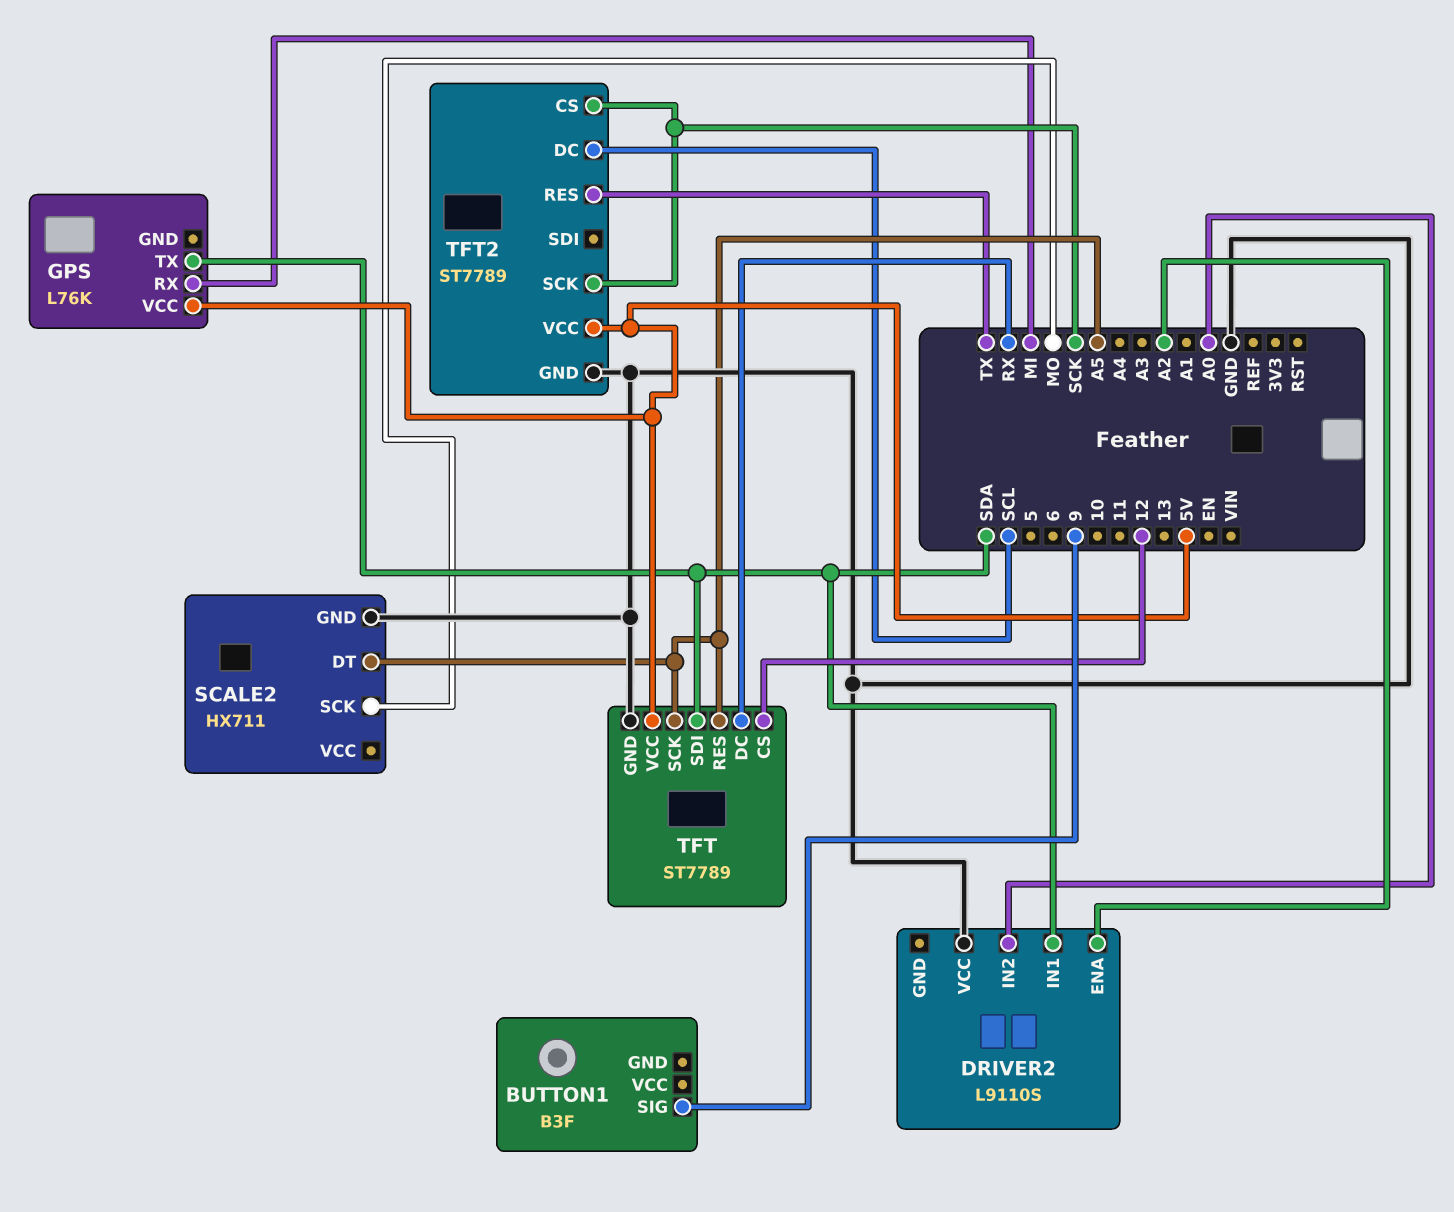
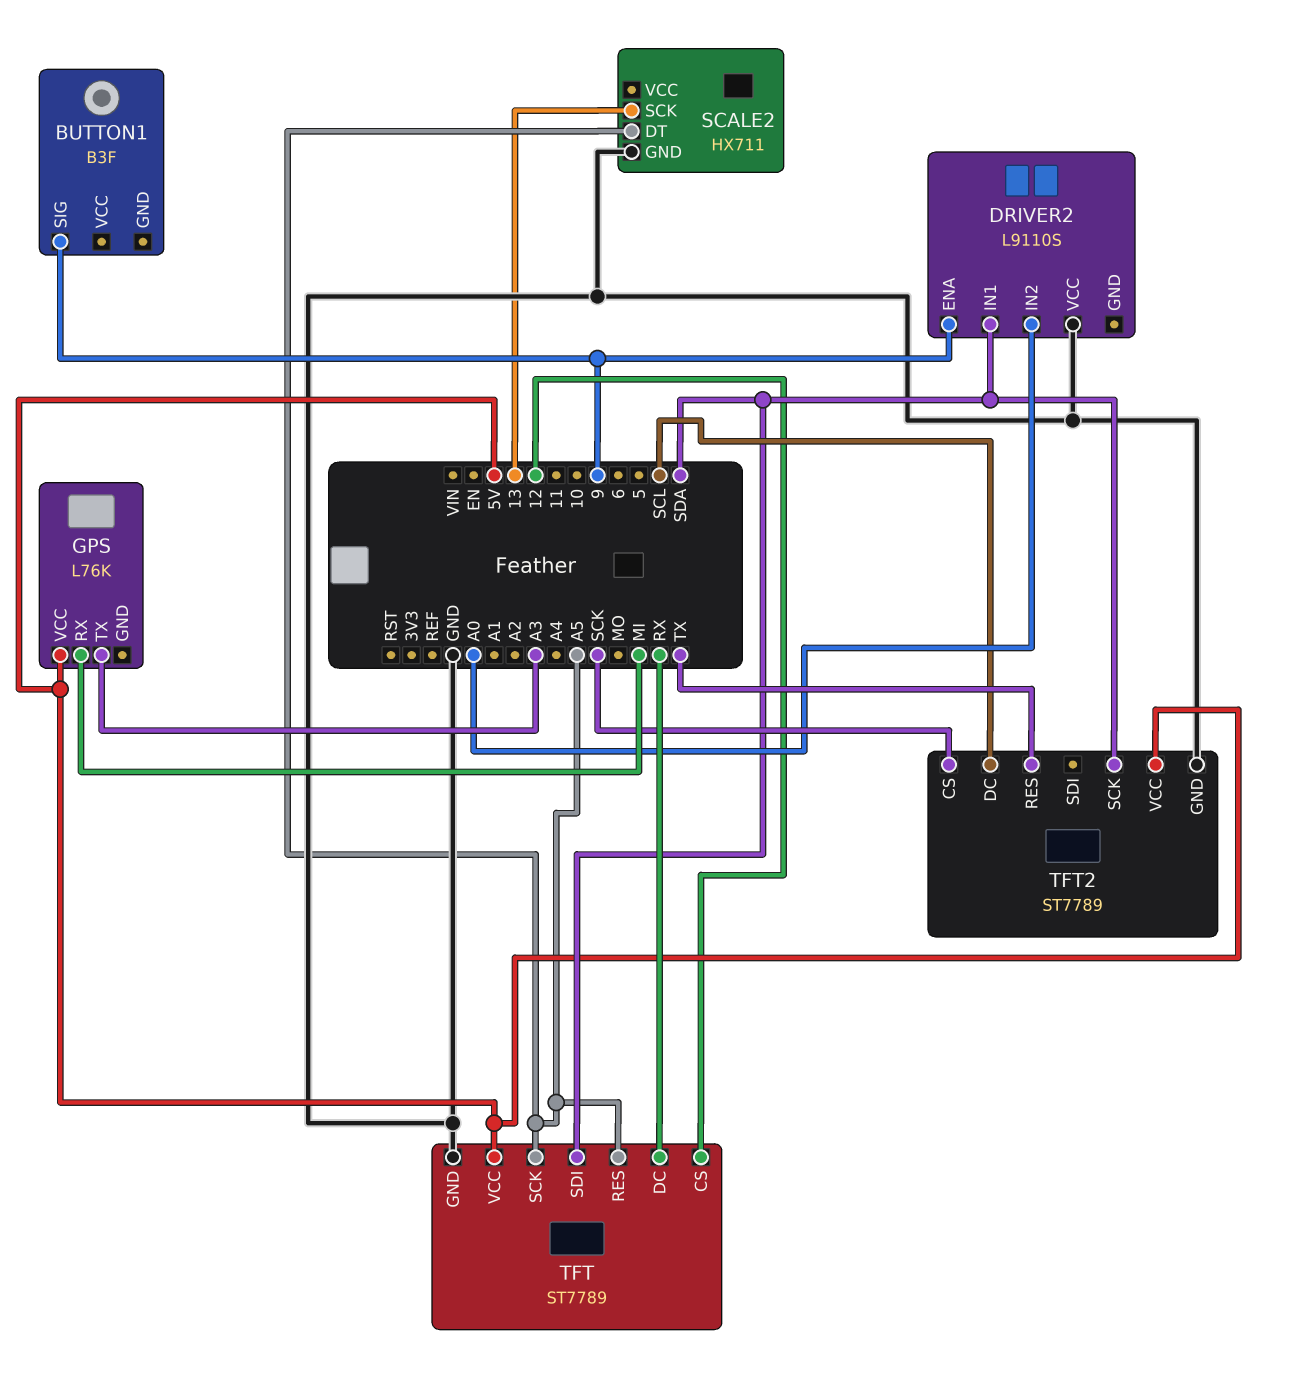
DRIVER2 pin ENA: A2 -> 9
GPS pin TX: SDA -> A3
SCALE2 pin SCK: MO -> 13
TFT2 pin SCK: SCK -> SDA

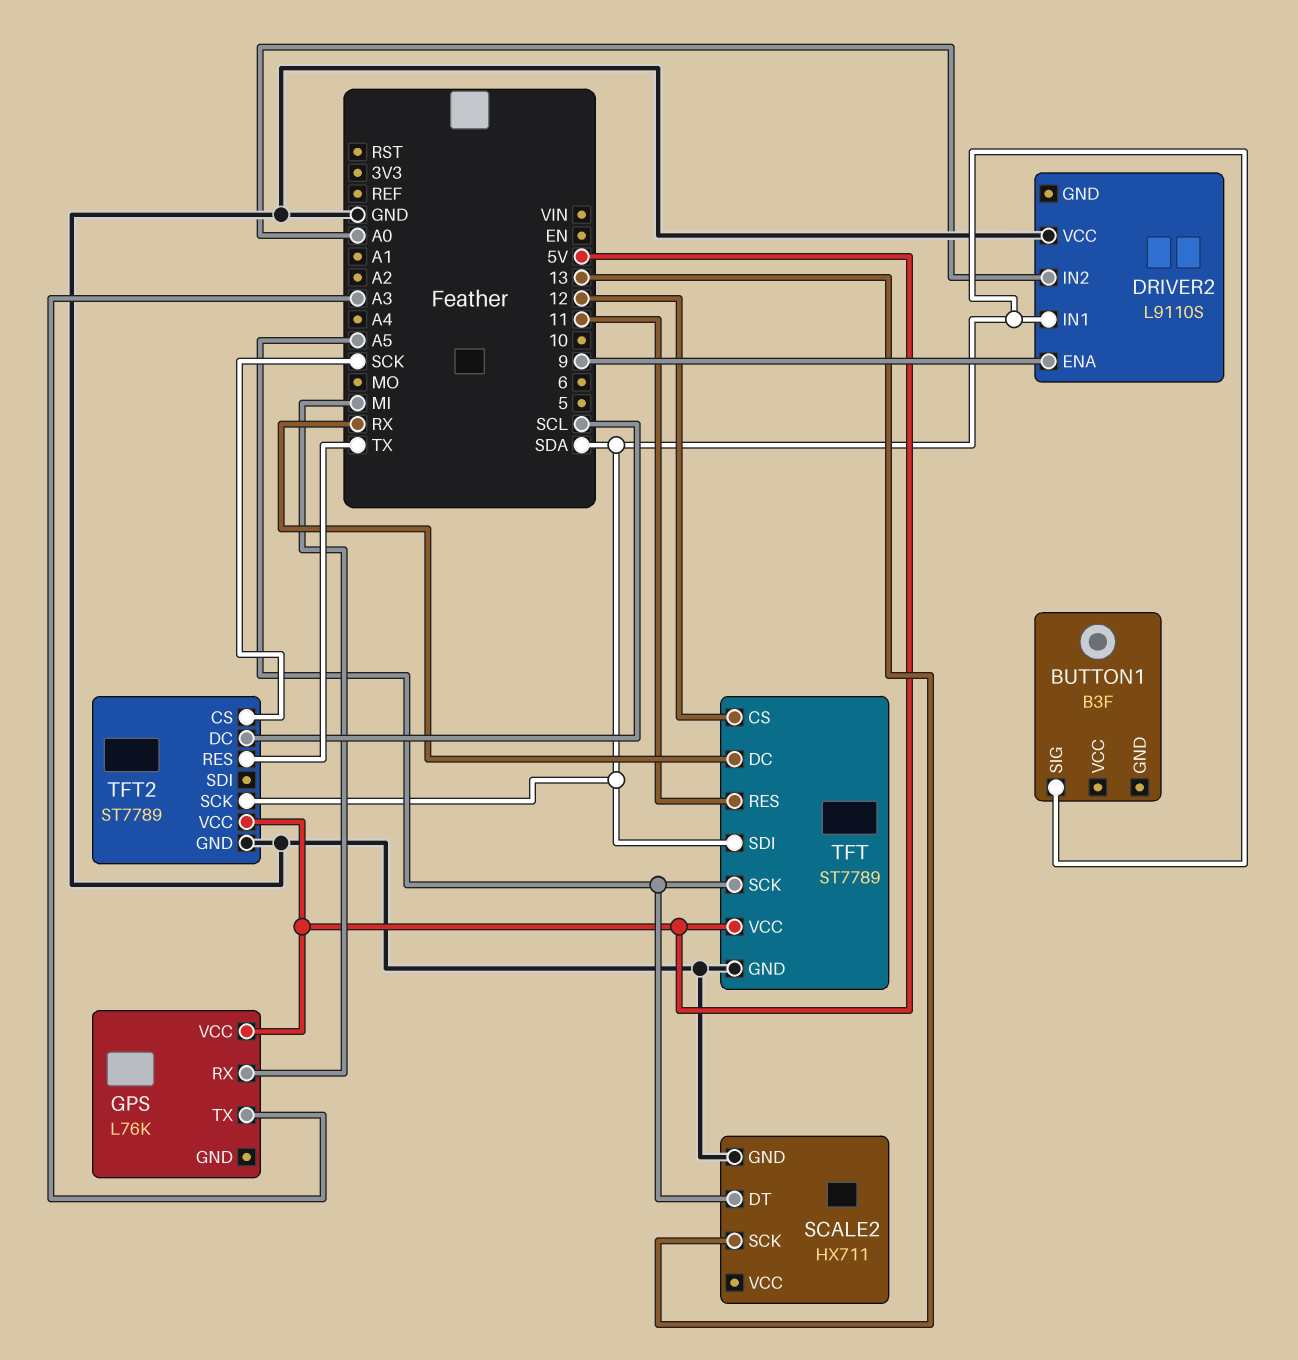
BUTTON1 pin SIG: 9 -> SDA
TFT pin RES: A5 -> 11

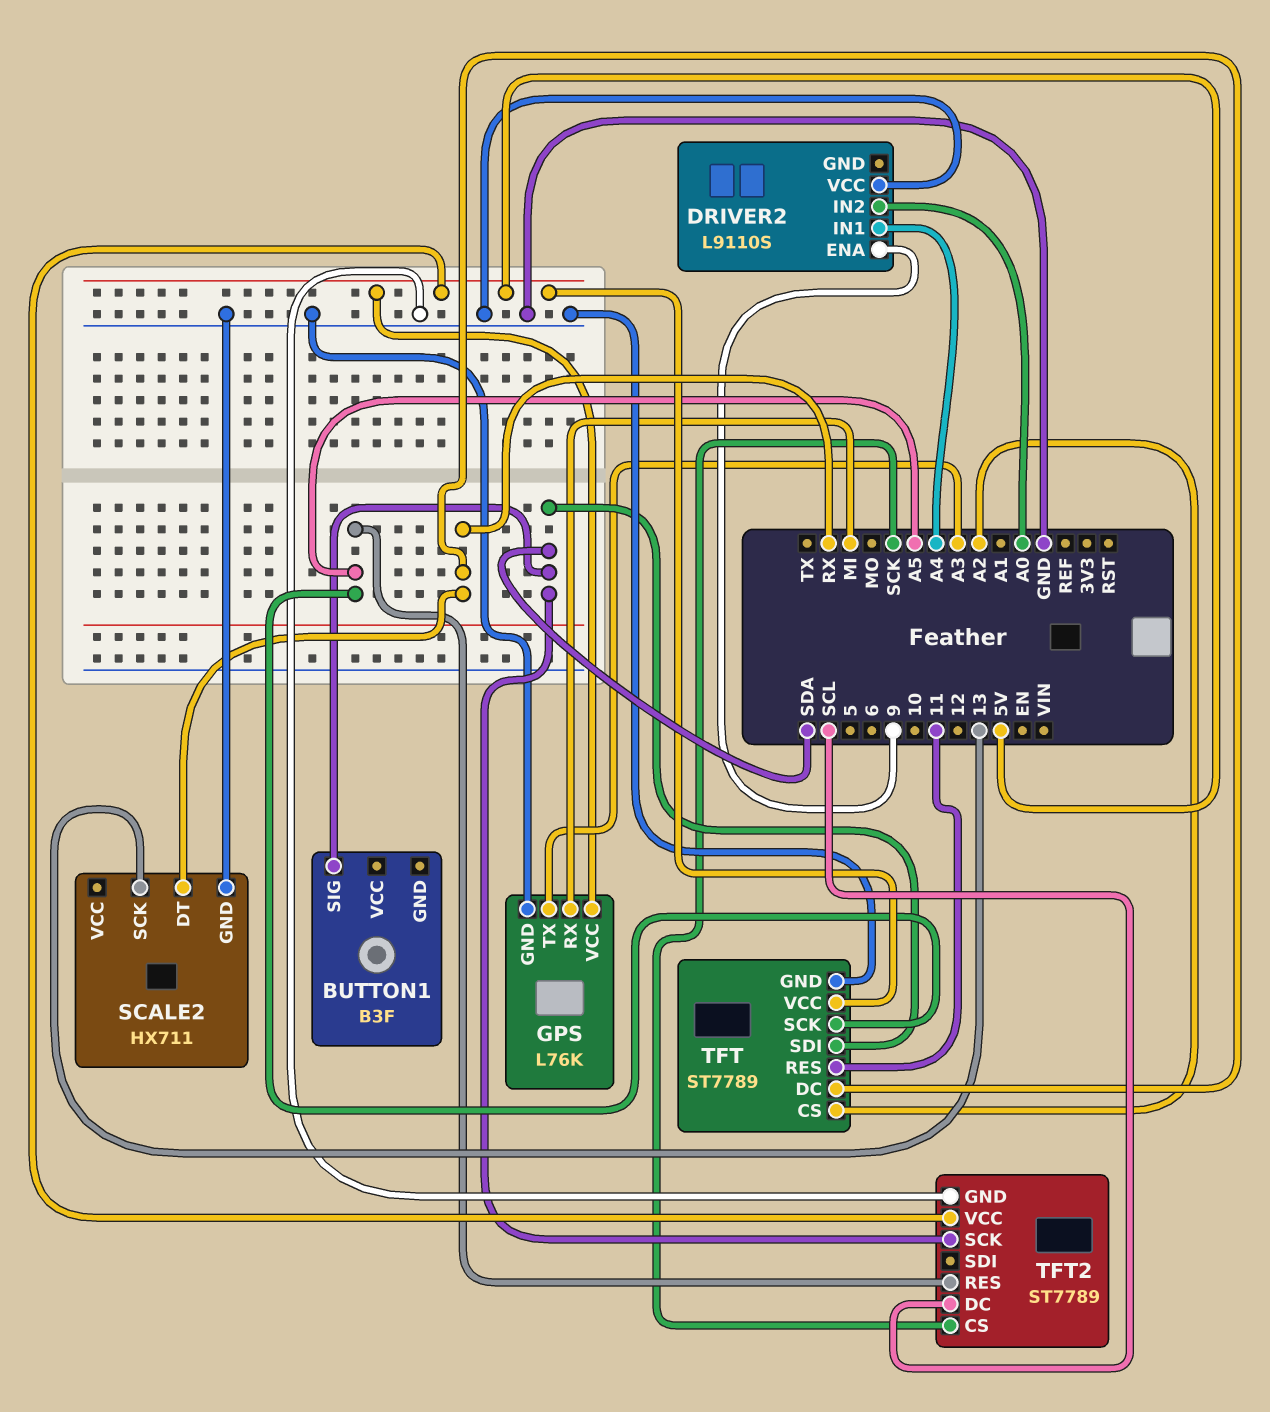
DRIVER2 pin IN1: SDA -> A4
GPS pin GND: none -> GND
SCALE2 pin DT: A5 -> RX
TFT pin CS: 12 -> A2
TFT2 pin RES: TX -> A5

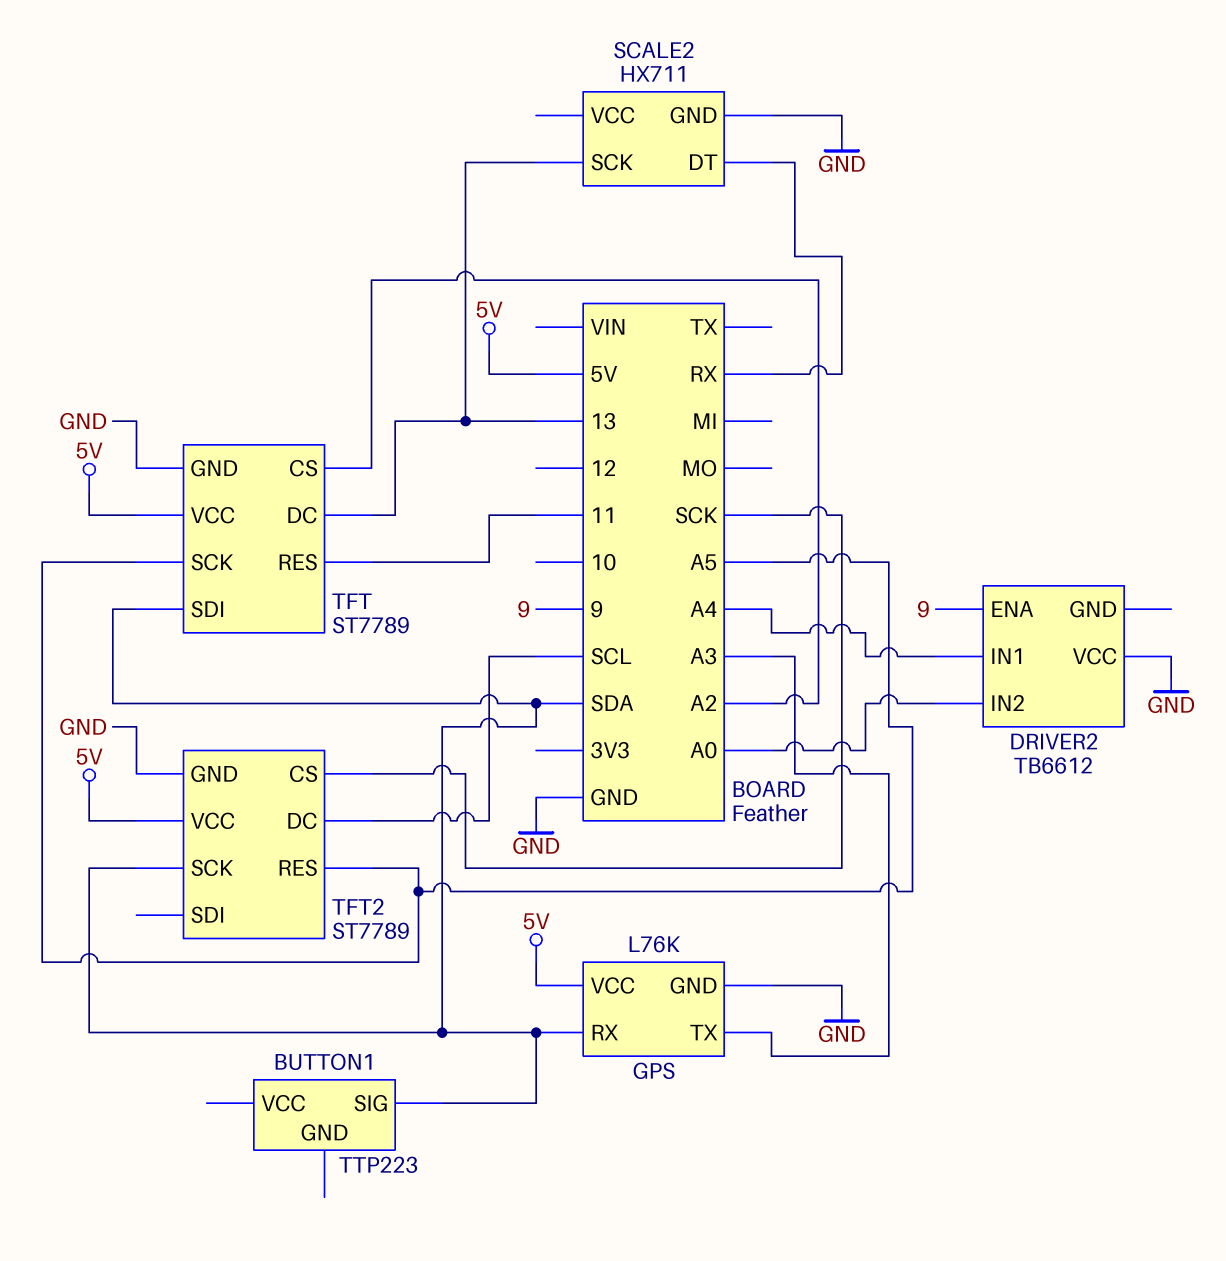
BUTTON1: B3F -> TTP223
DRIVER2: L9110S -> TB6612
GPS pin RX: MI -> SDA
TFT pin DC: RX -> 13

